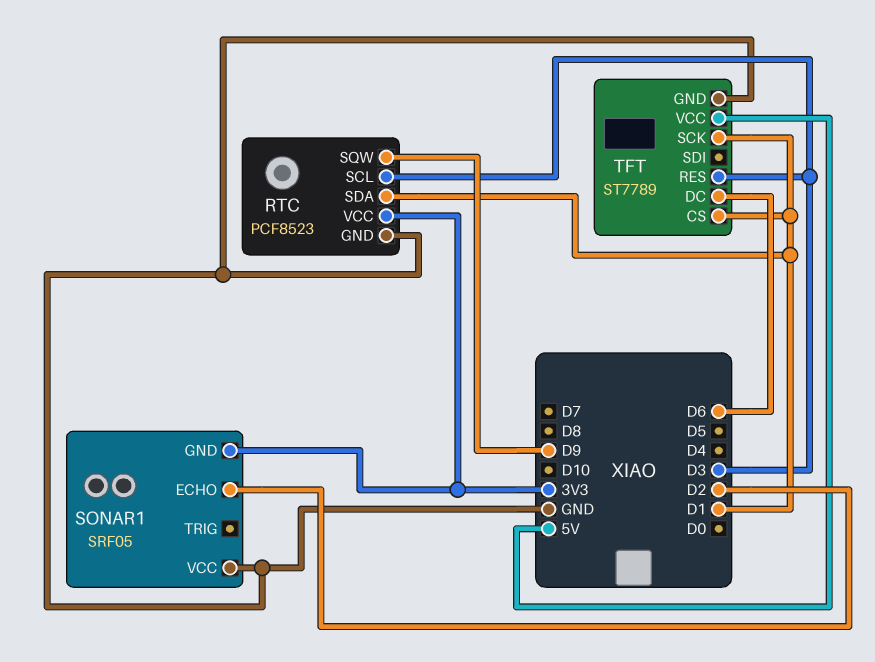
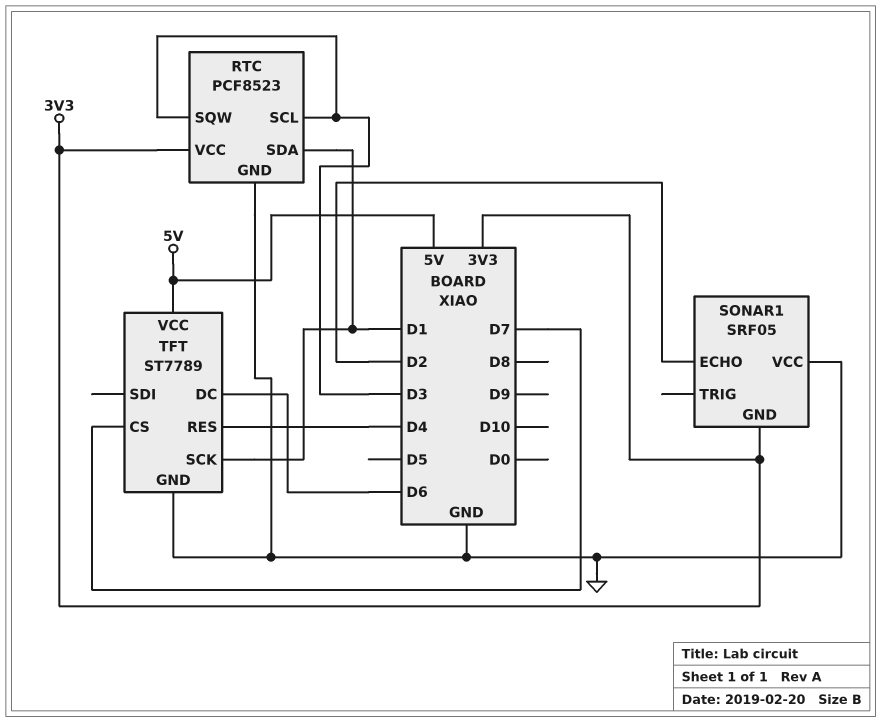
RTC pin SQW: D9 -> D3
TFT pin CS: D1 -> D7
TFT pin RES: D3 -> D4

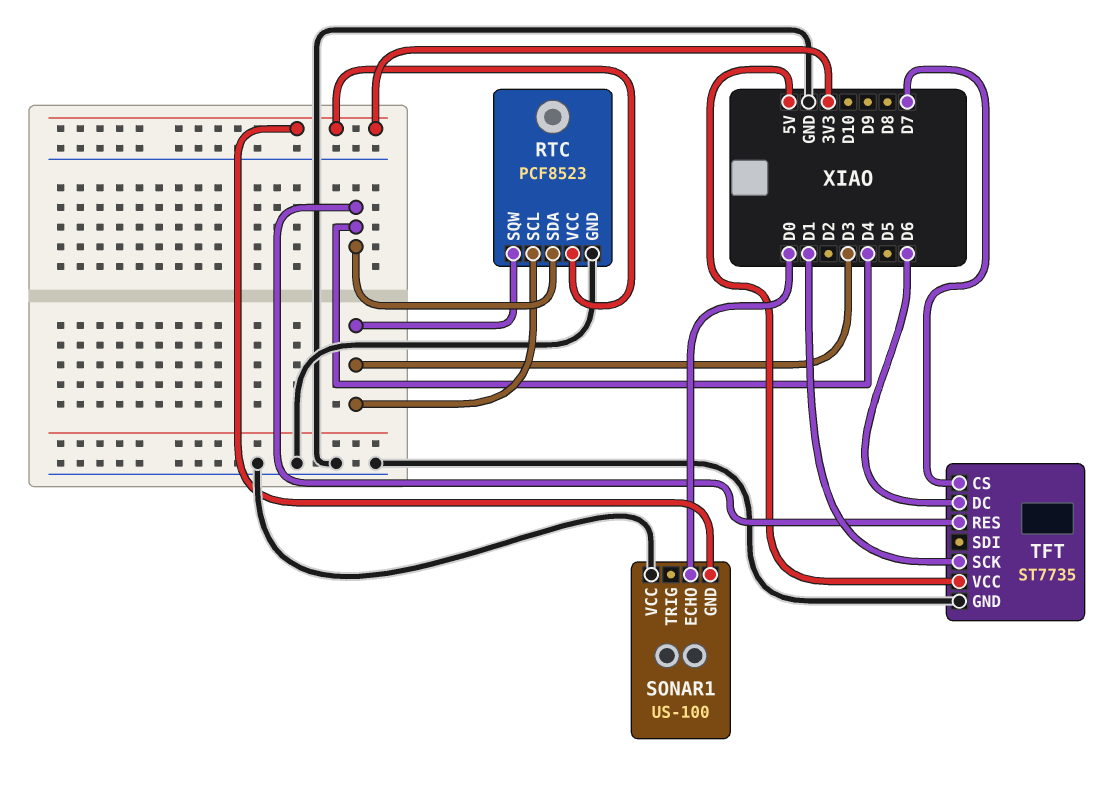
RTC pin SDA: D1 -> D4
SONAR1: SRF05 -> US-100
SONAR1 pin ECHO: D2 -> D0
TFT: ST7789 -> ST7735

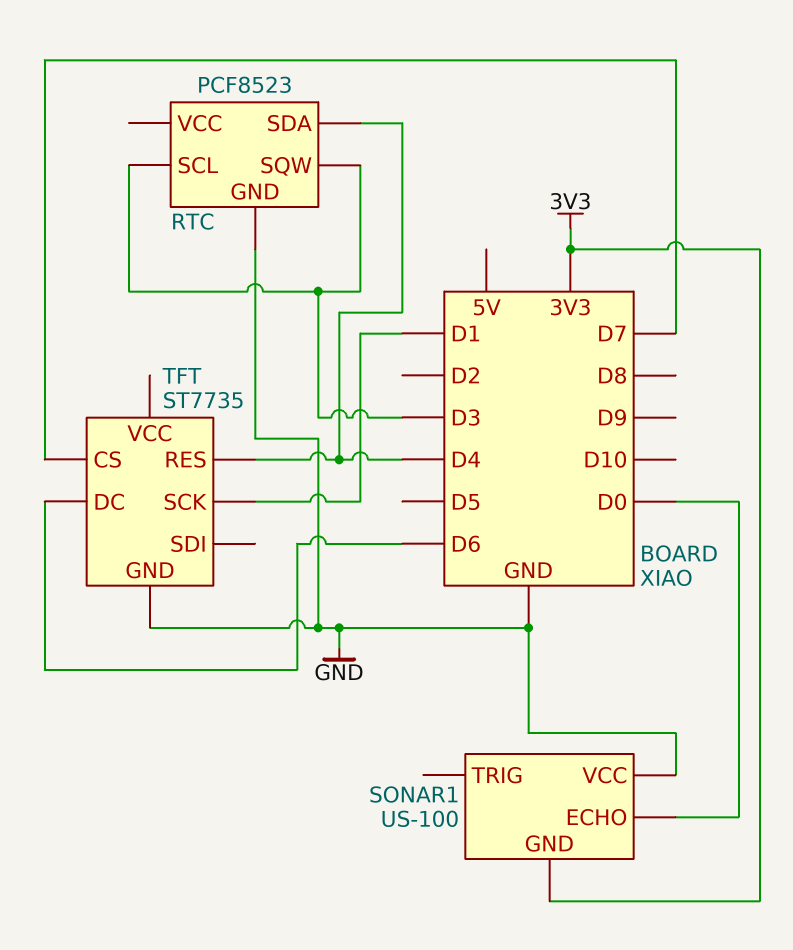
RTC pin VCC: 3V3 -> none
TFT pin VCC: 5V -> none

